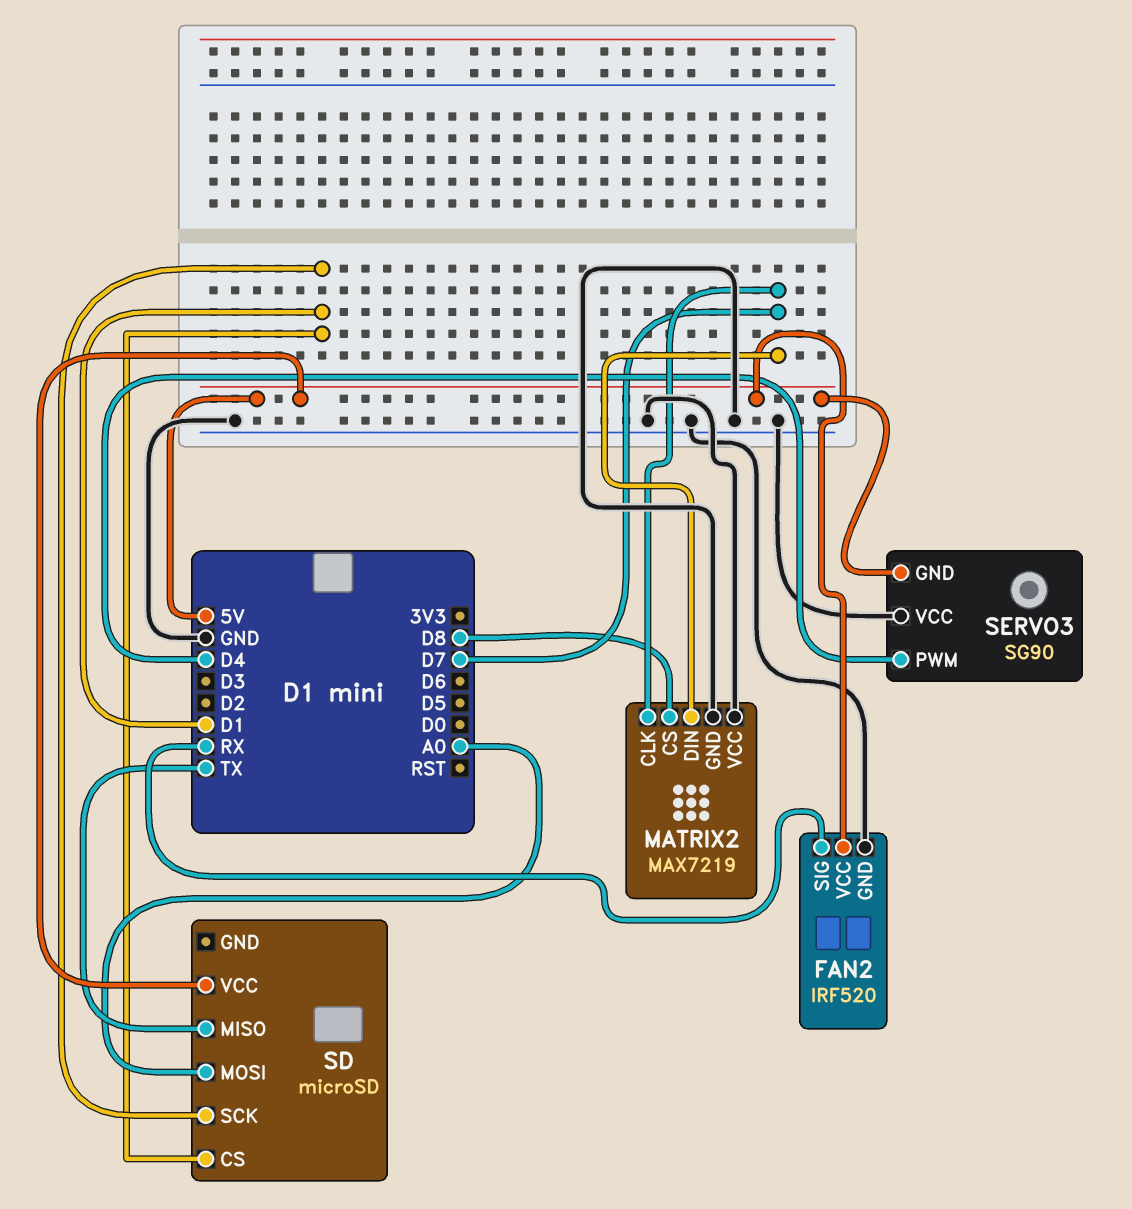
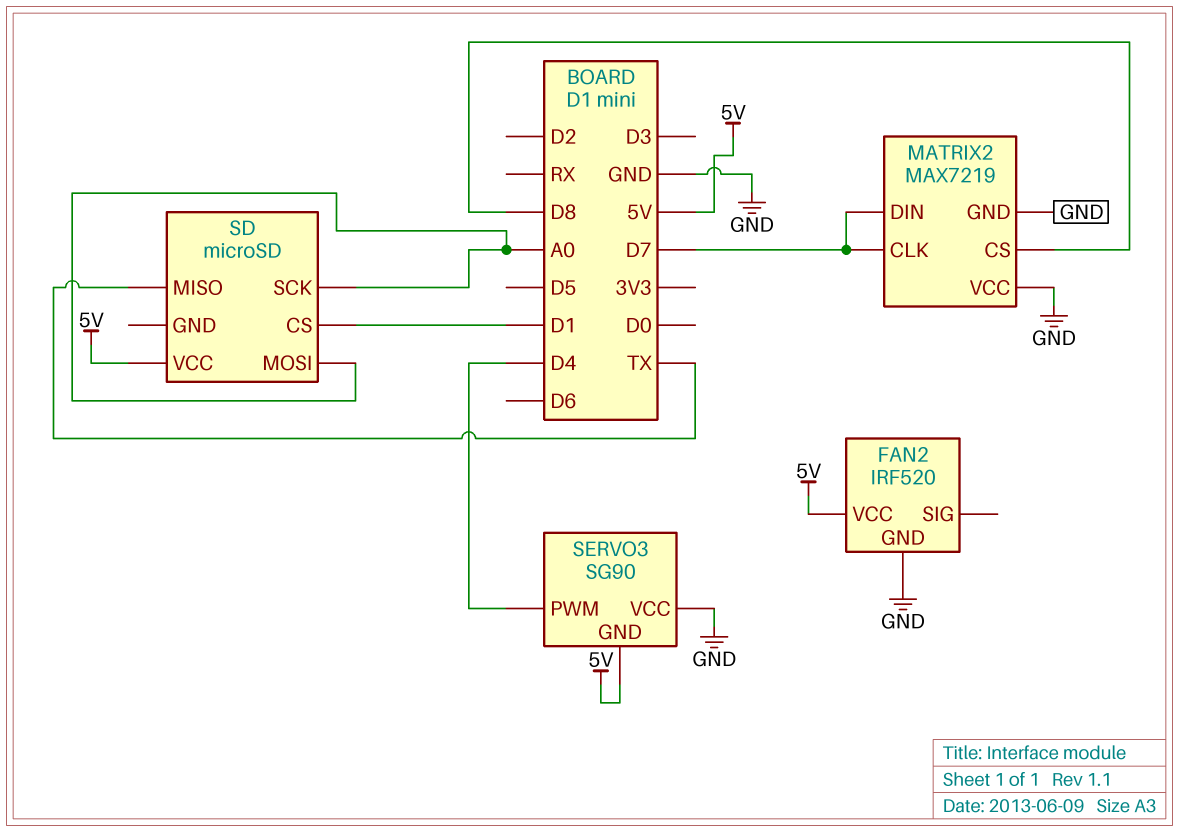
FAN2 pin SIG: RX -> none
SD pin SCK: D1 -> A0

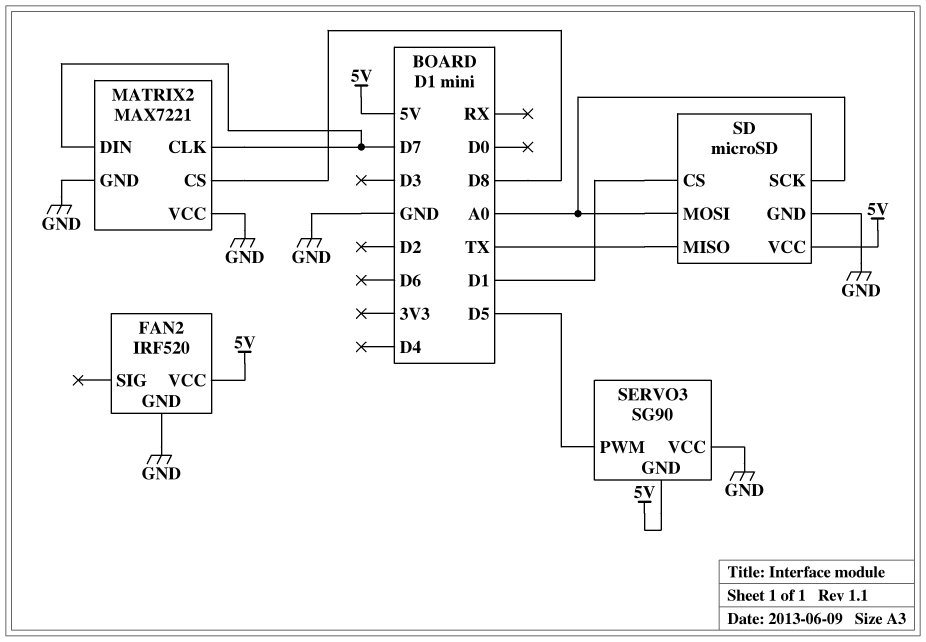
MATRIX2: MAX7219 -> MAX7221
SD pin GND: none -> GND
SERVO3 pin PWM: D4 -> D5

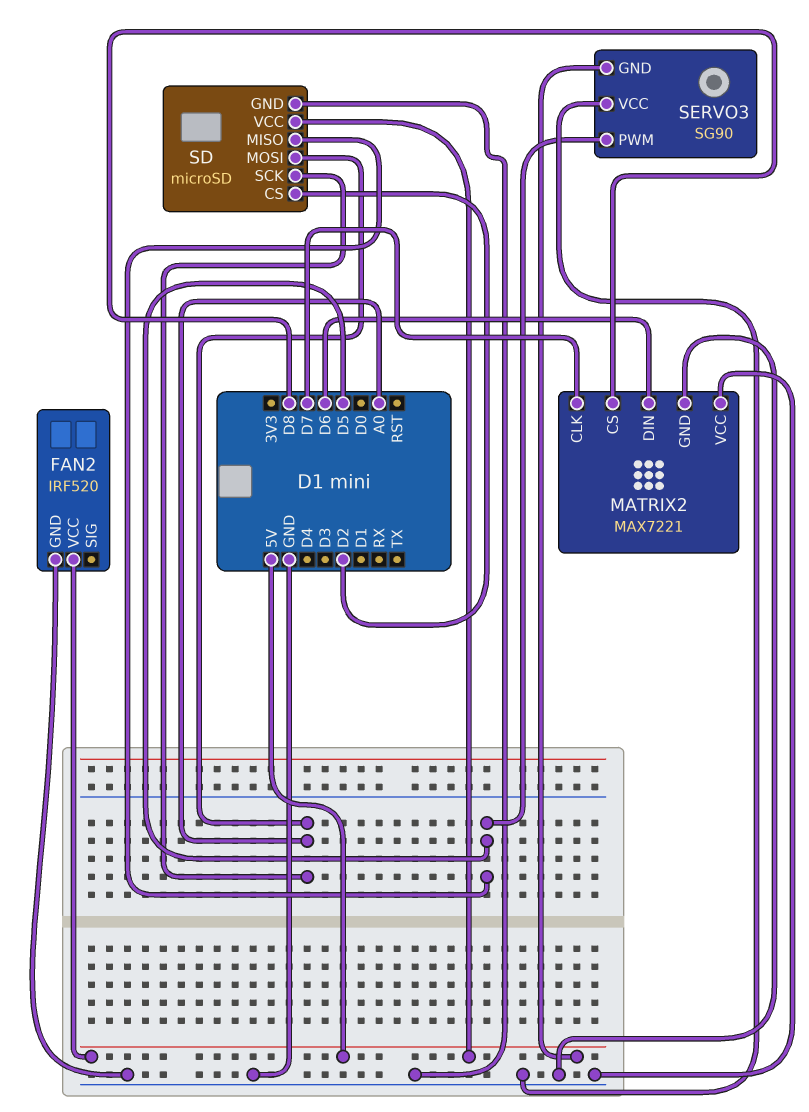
MATRIX2 pin DIN: D7 -> D6
SD pin CS: D1 -> D2
SD pin MISO: TX -> D5

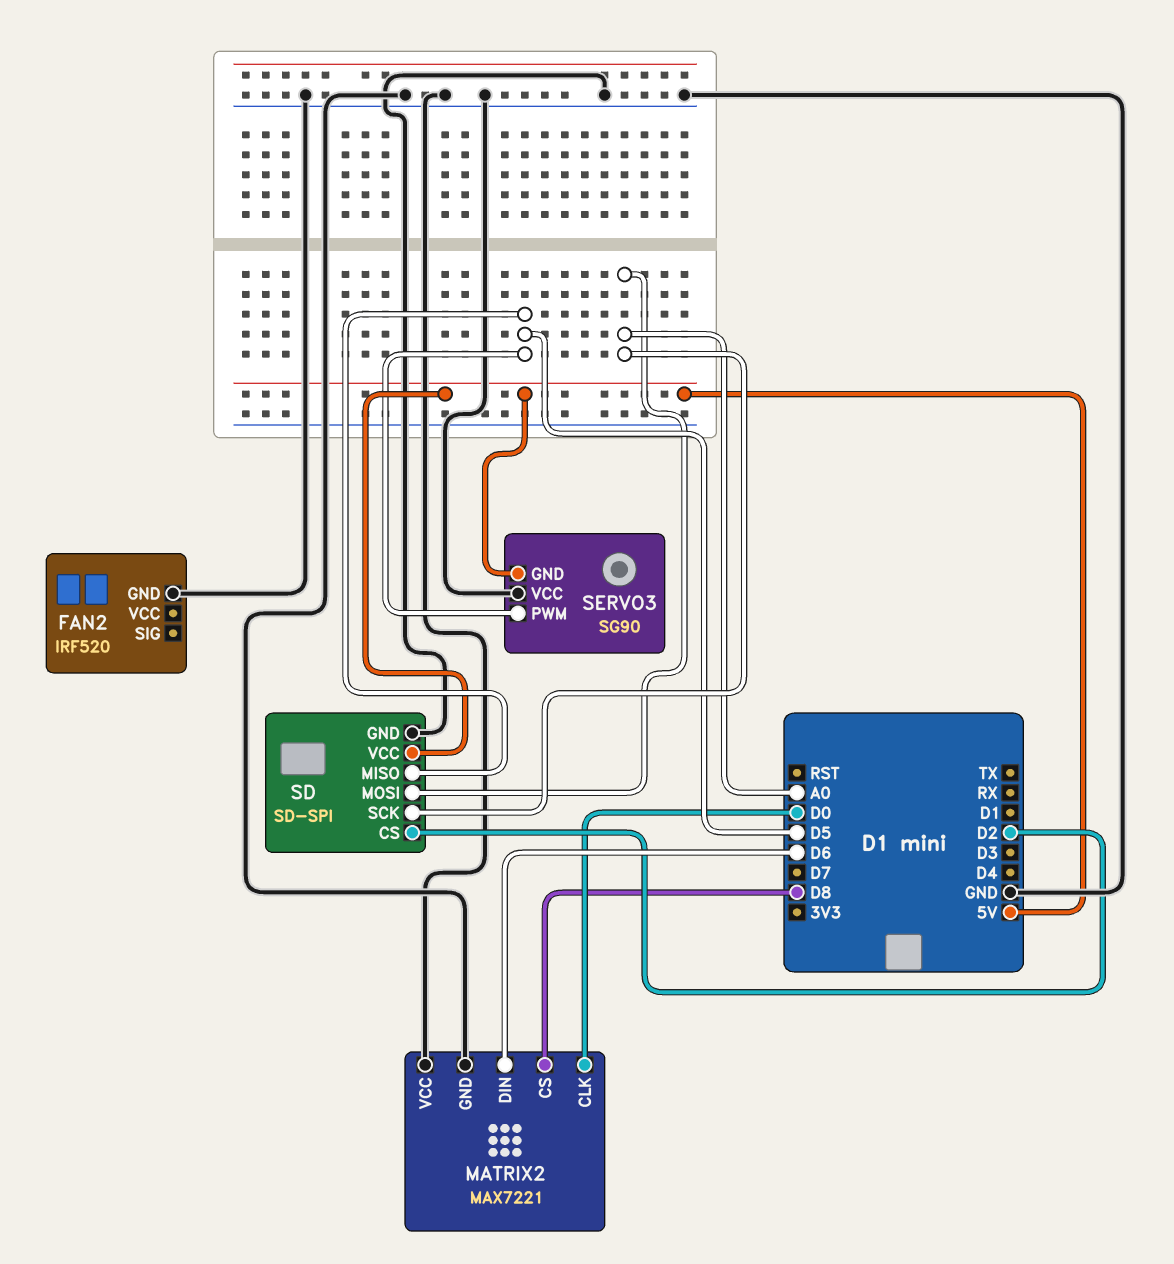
FAN2 pin VCC: 5V -> none
MATRIX2 pin CLK: D7 -> D0
SD: microSD -> SD-SPI

